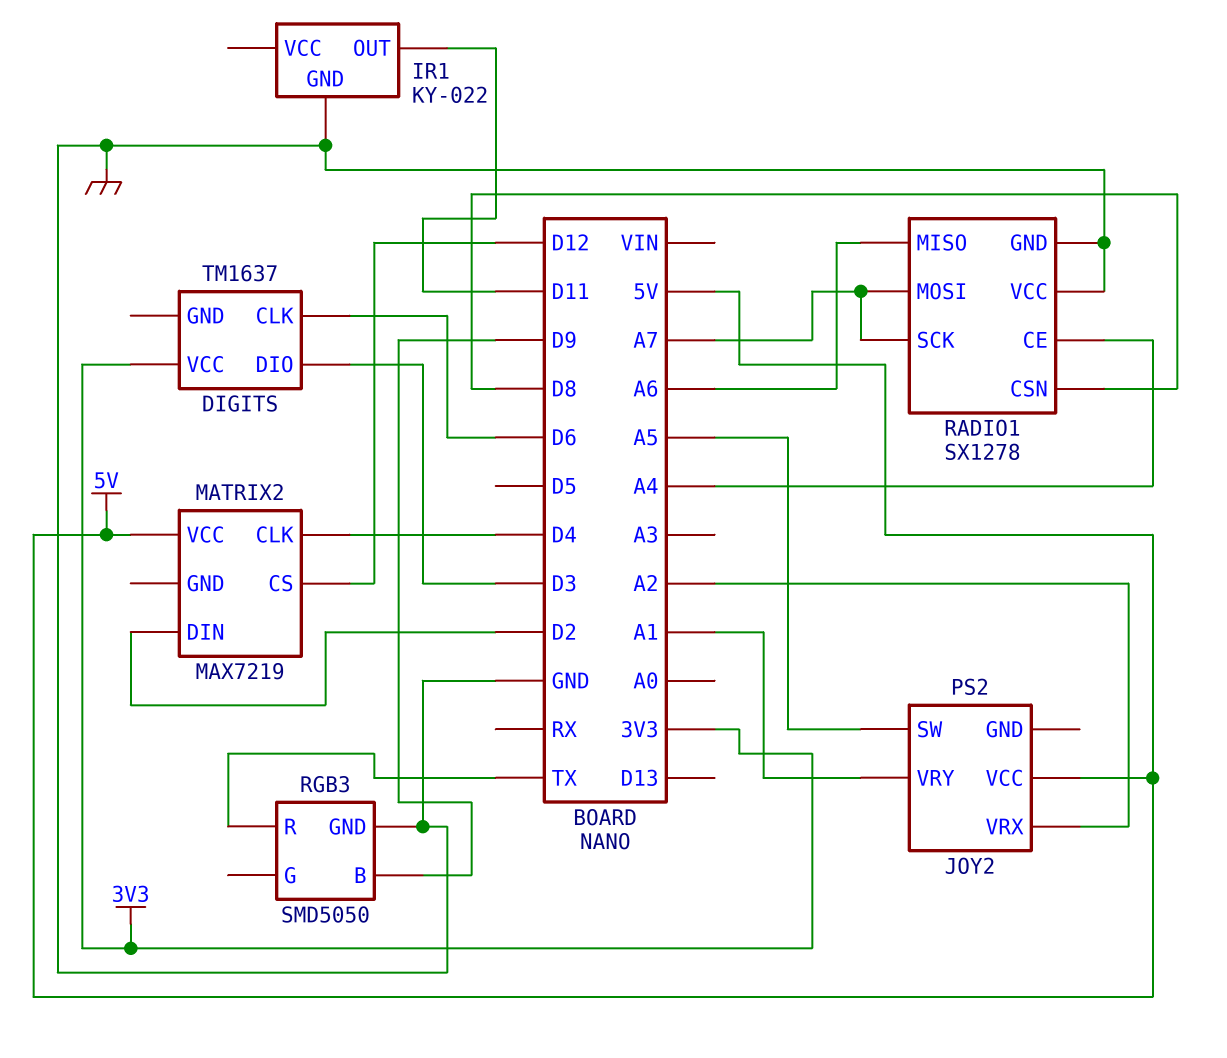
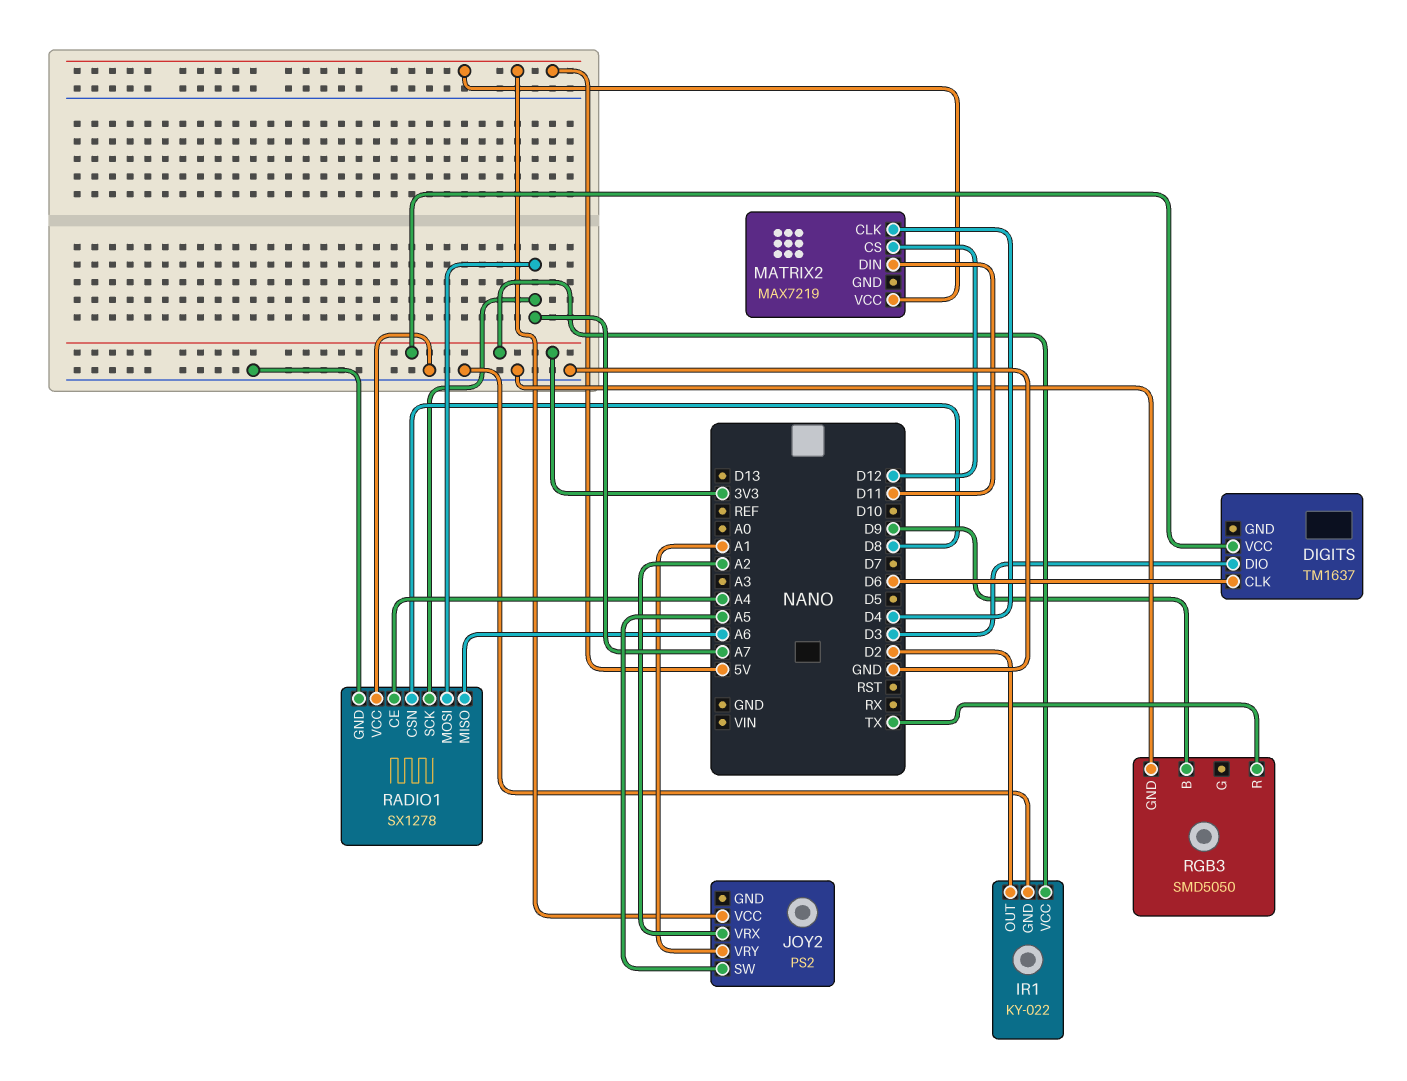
IR1 pin OUT: D11 -> D2
IR1 pin VCC: none -> 3V3
MATRIX2 pin DIN: D2 -> D11

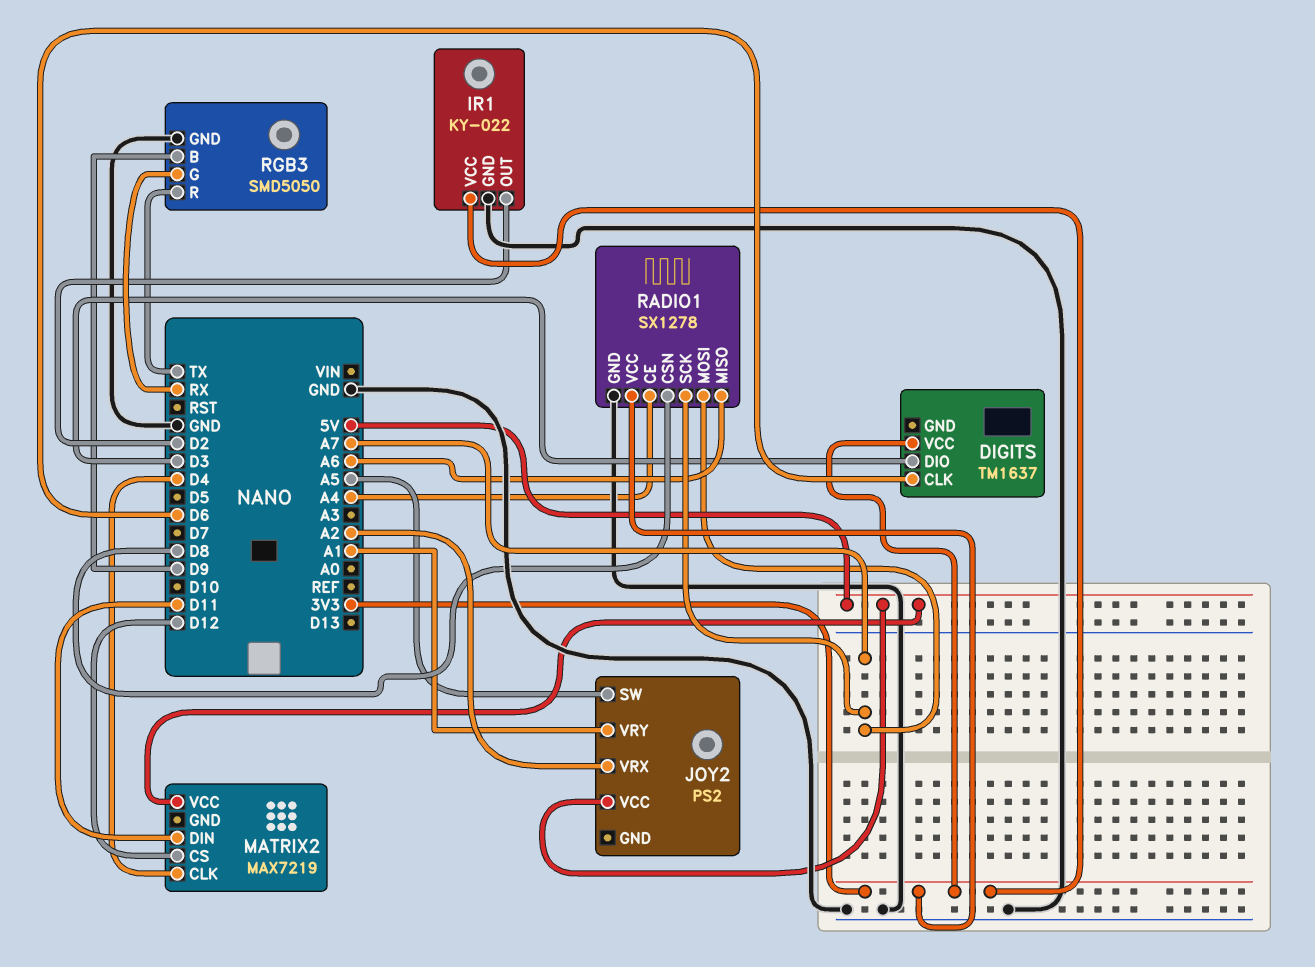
RADIO1 pin VCC: GND -> 3V3
RGB3 pin G: none -> RX

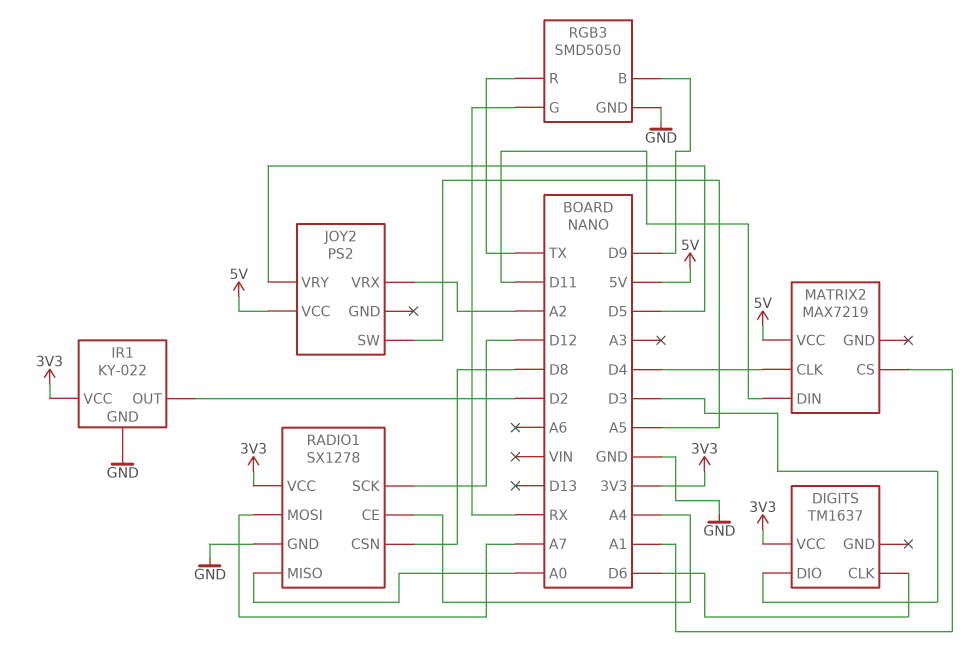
JOY2 pin VRY: A1 -> D5
MATRIX2 pin CS: D12 -> A1
RADIO1 pin MISO: A6 -> A0
RADIO1 pin SCK: A7 -> D12

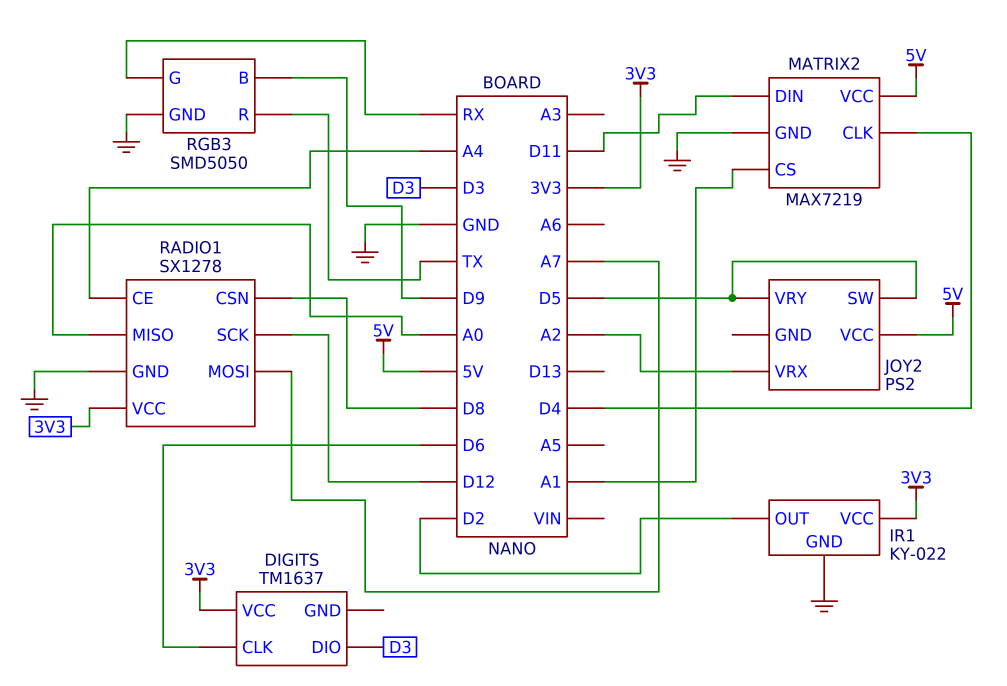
JOY2 pin SW: A5 -> D5
MATRIX2 pin GND: none -> GND

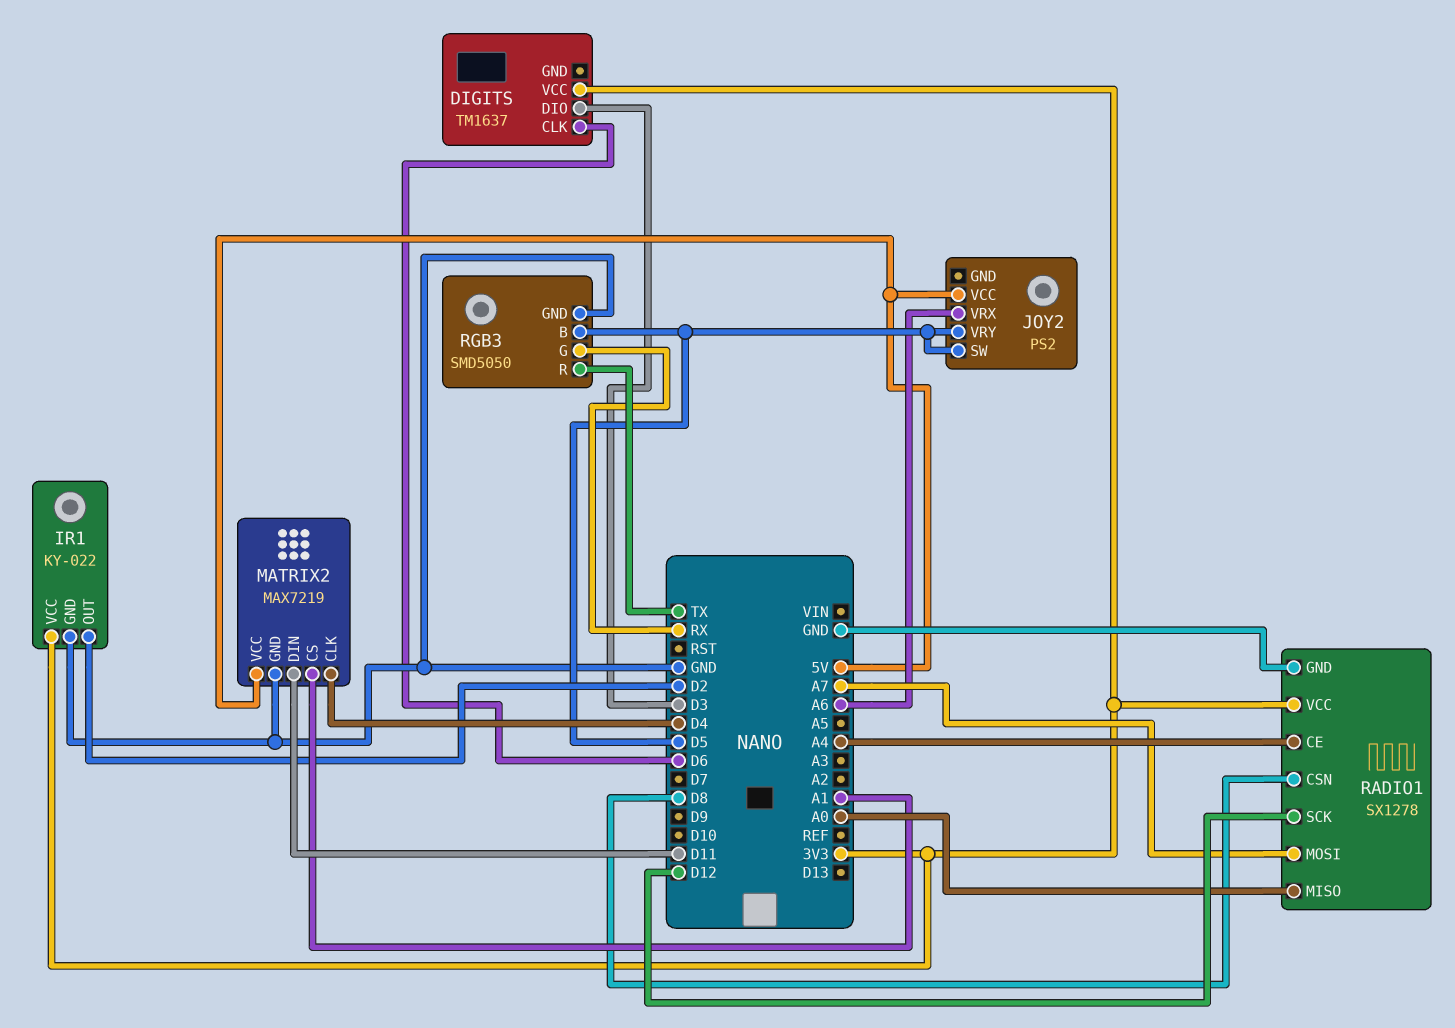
JOY2 pin VRX: A2 -> A6
RGB3 pin B: D9 -> D5

